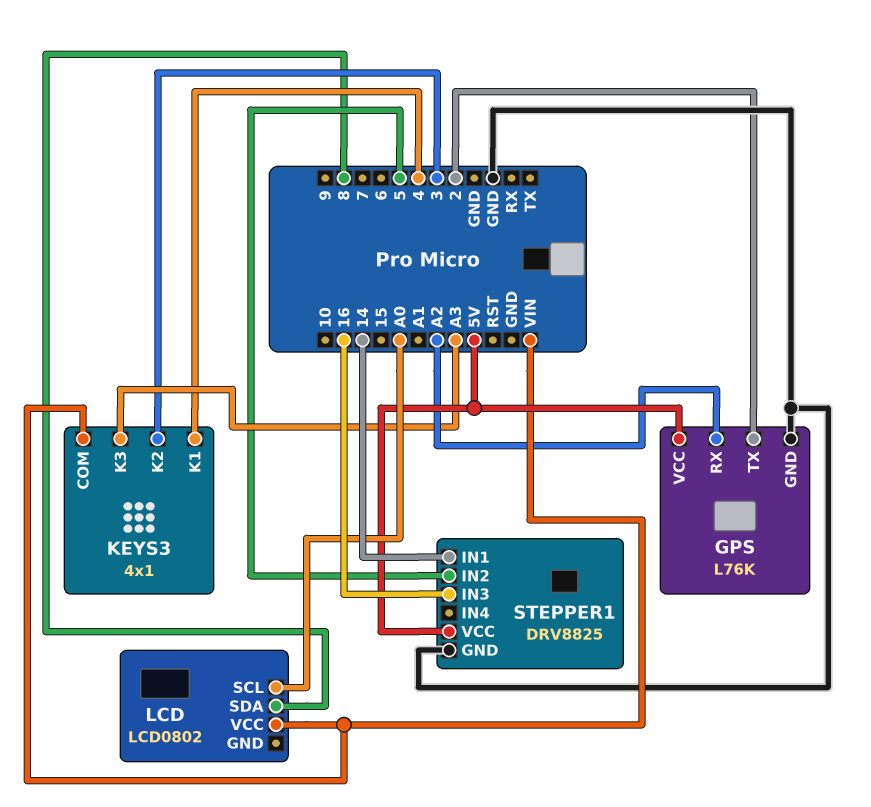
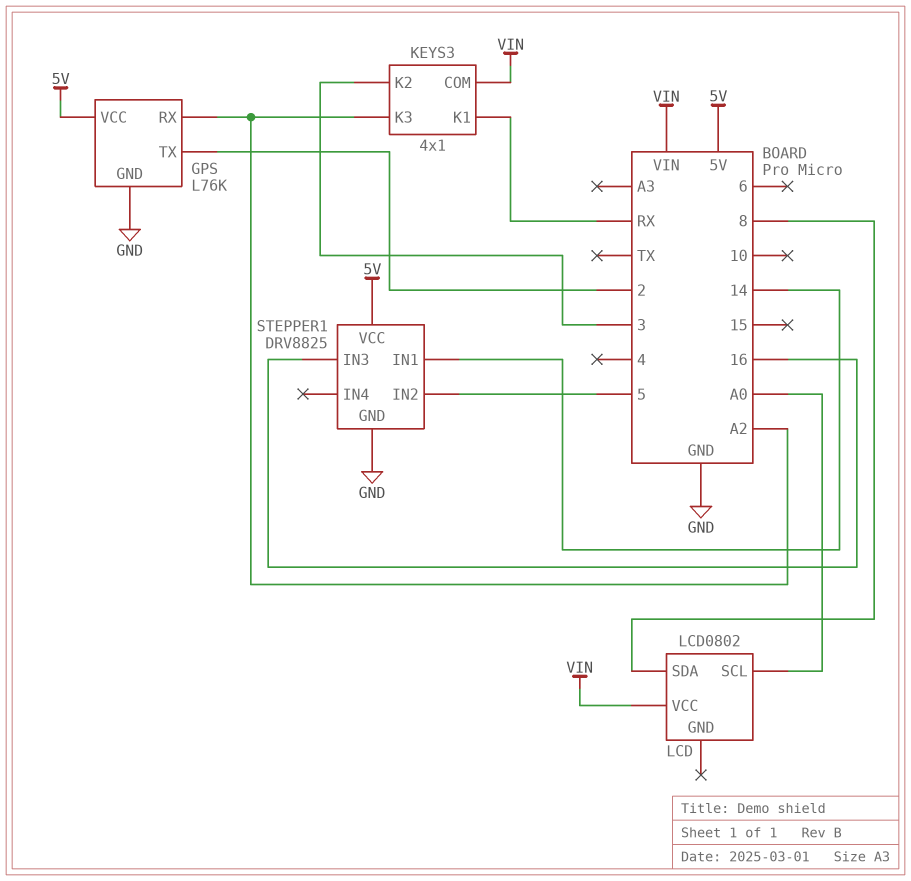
KEYS3 pin K1: 4 -> RX
KEYS3 pin K3: A3 -> A2

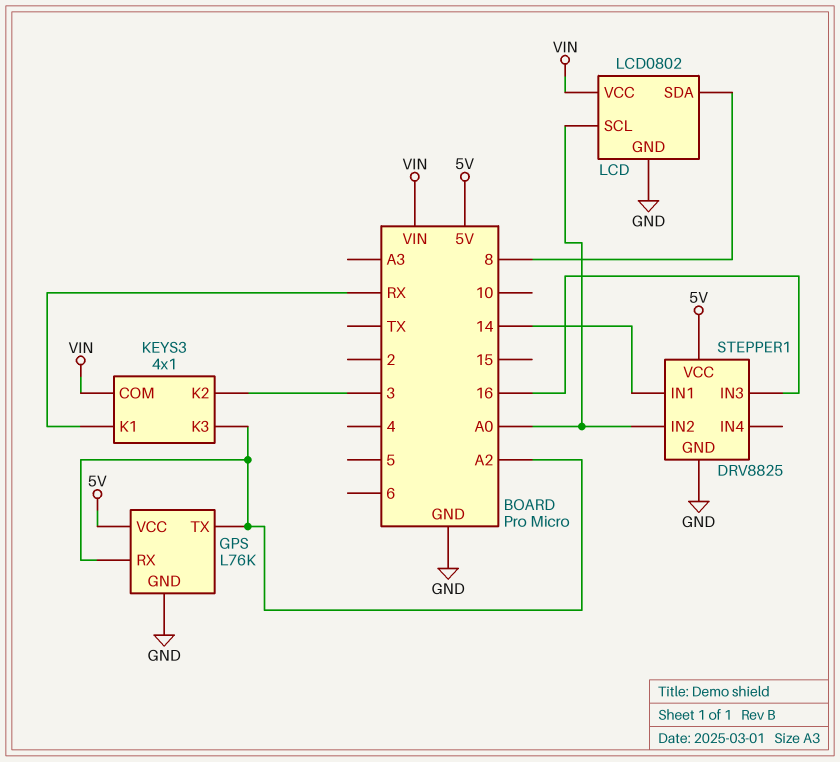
GPS pin TX: 2 -> A2
LCD pin GND: none -> GND
STEPPER1 pin IN2: 5 -> A0

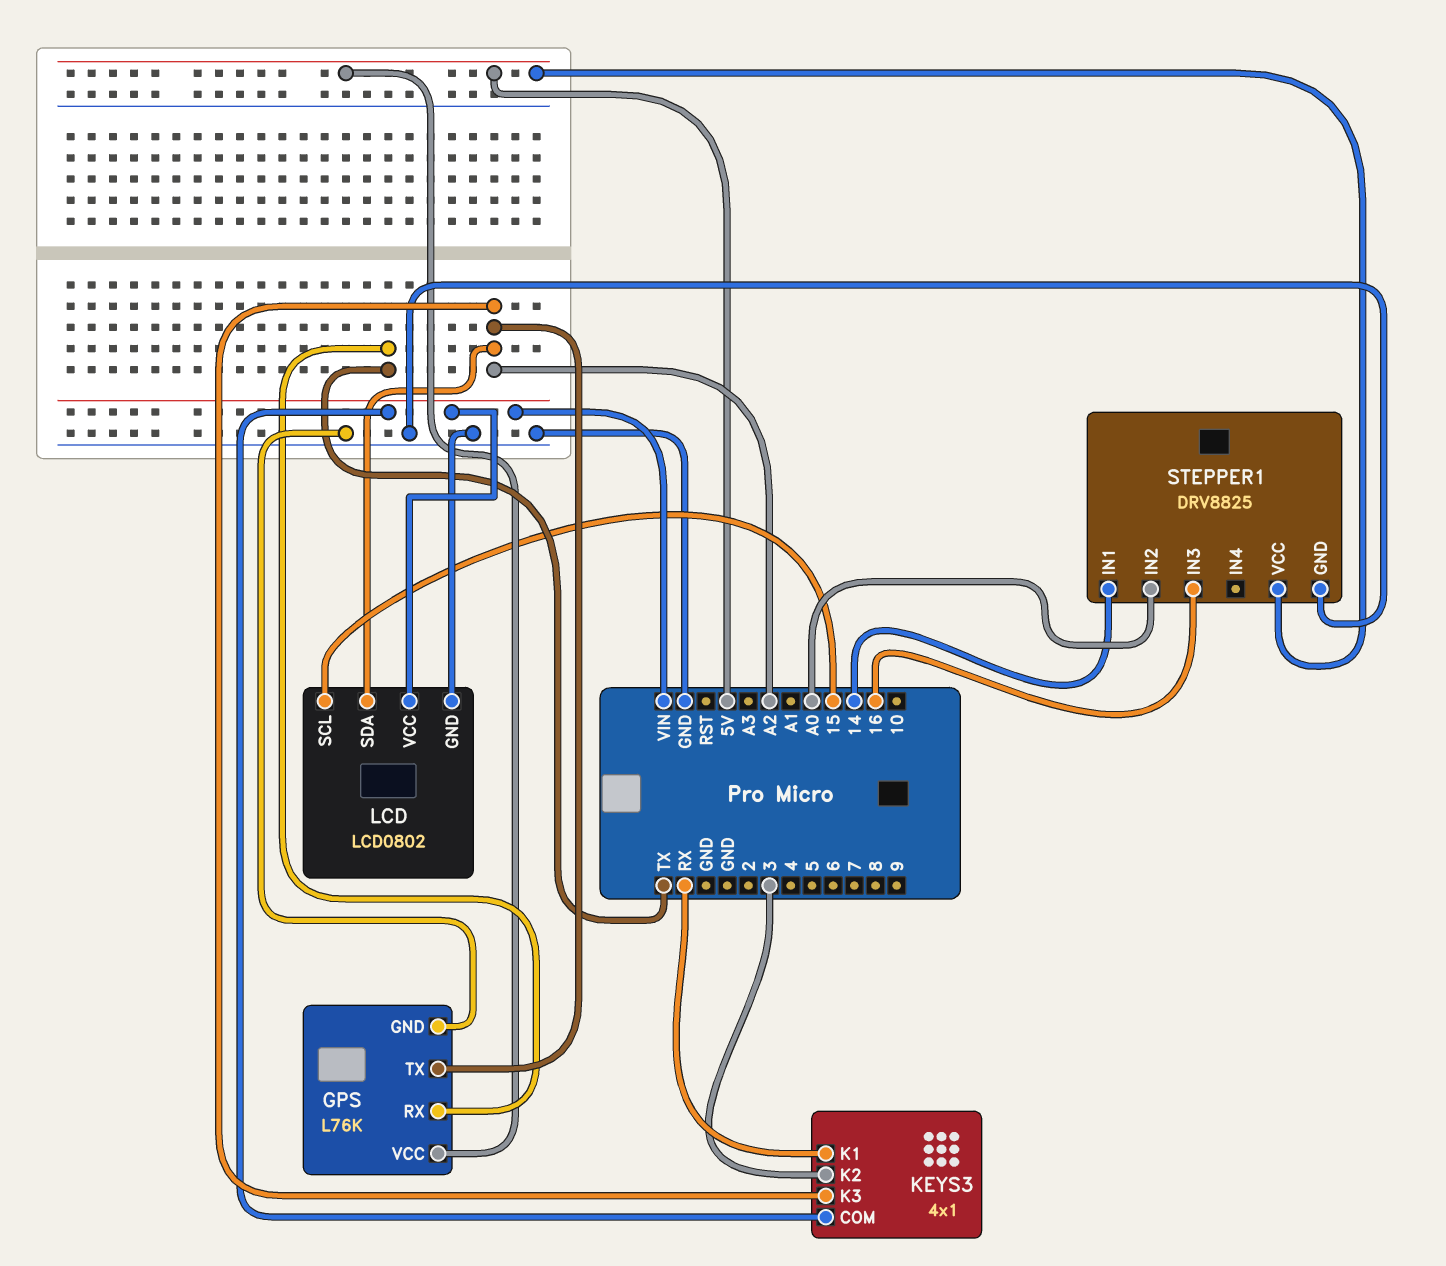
GPS pin RX: A2 -> TX
LCD pin SCL: A0 -> 15
LCD pin SDA: 8 -> A2

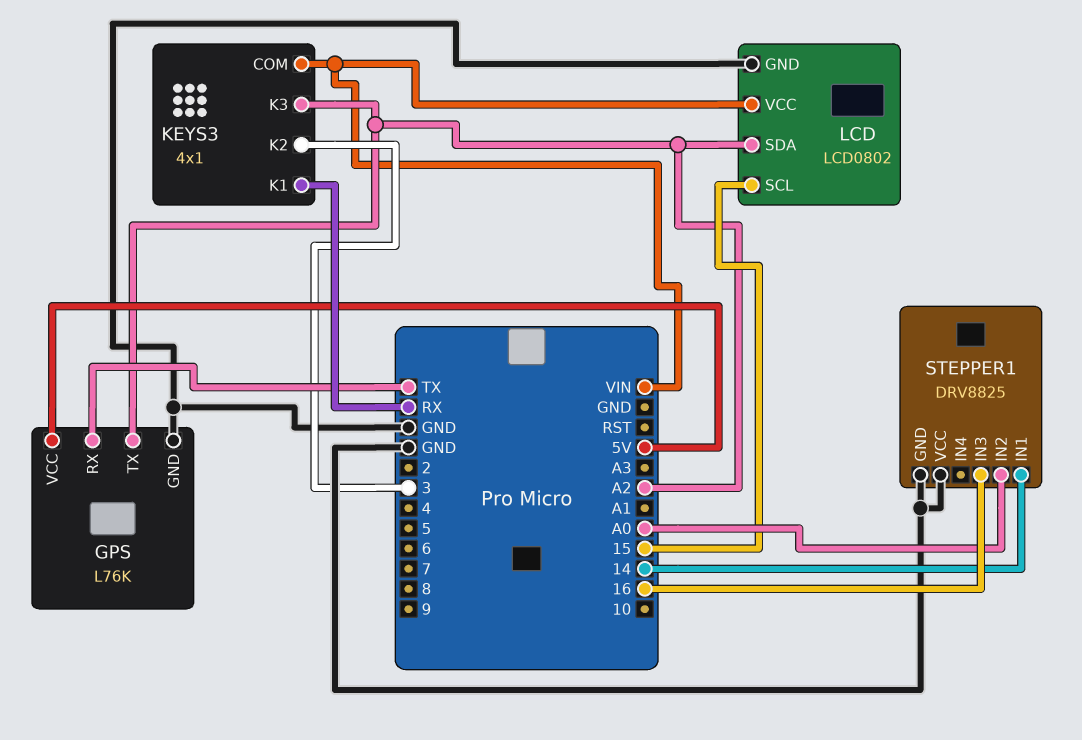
STEPPER1 pin VCC: 5V -> GND

